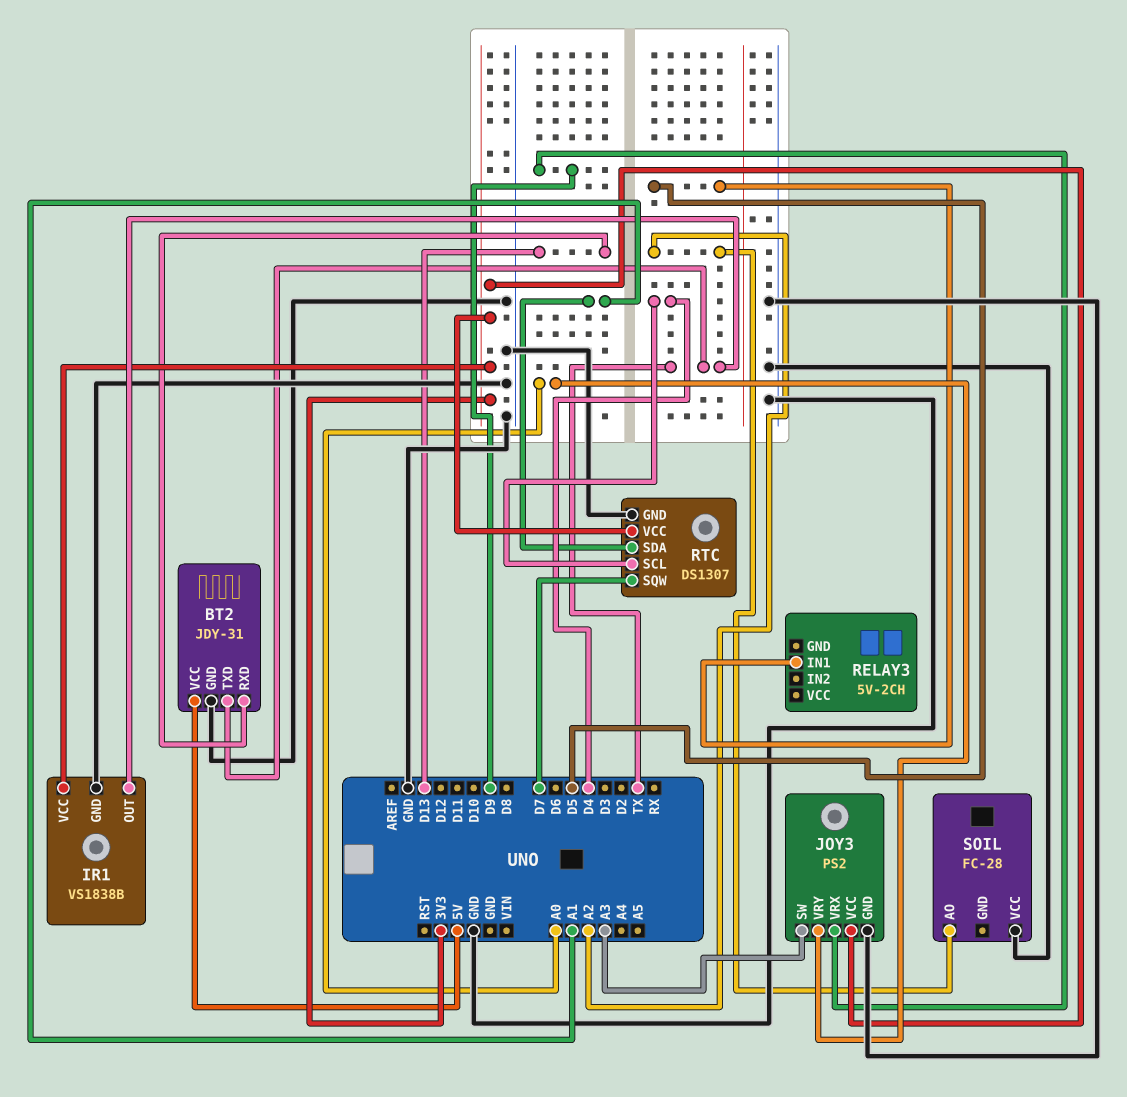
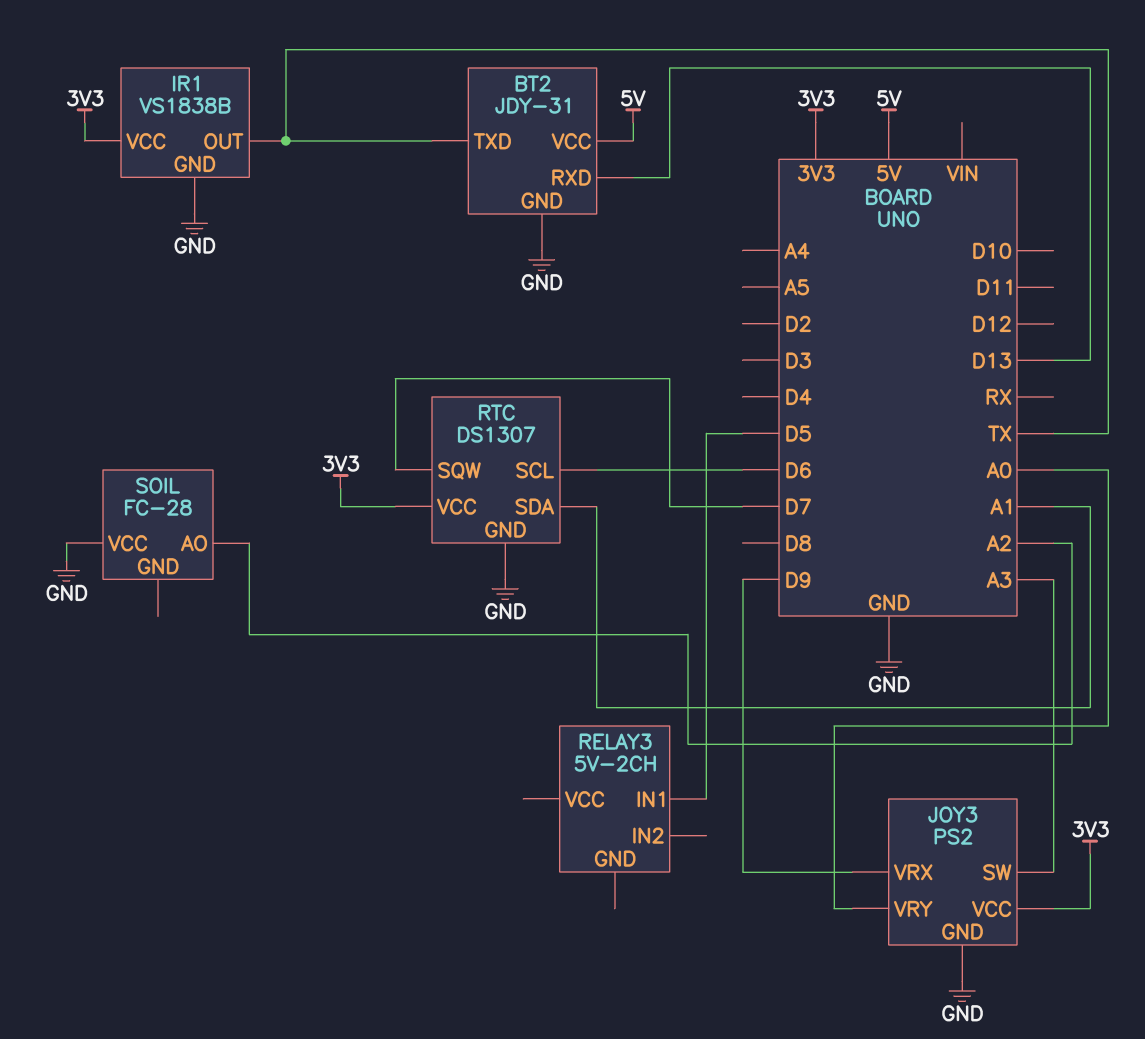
RTC pin SCL: D4 -> D6

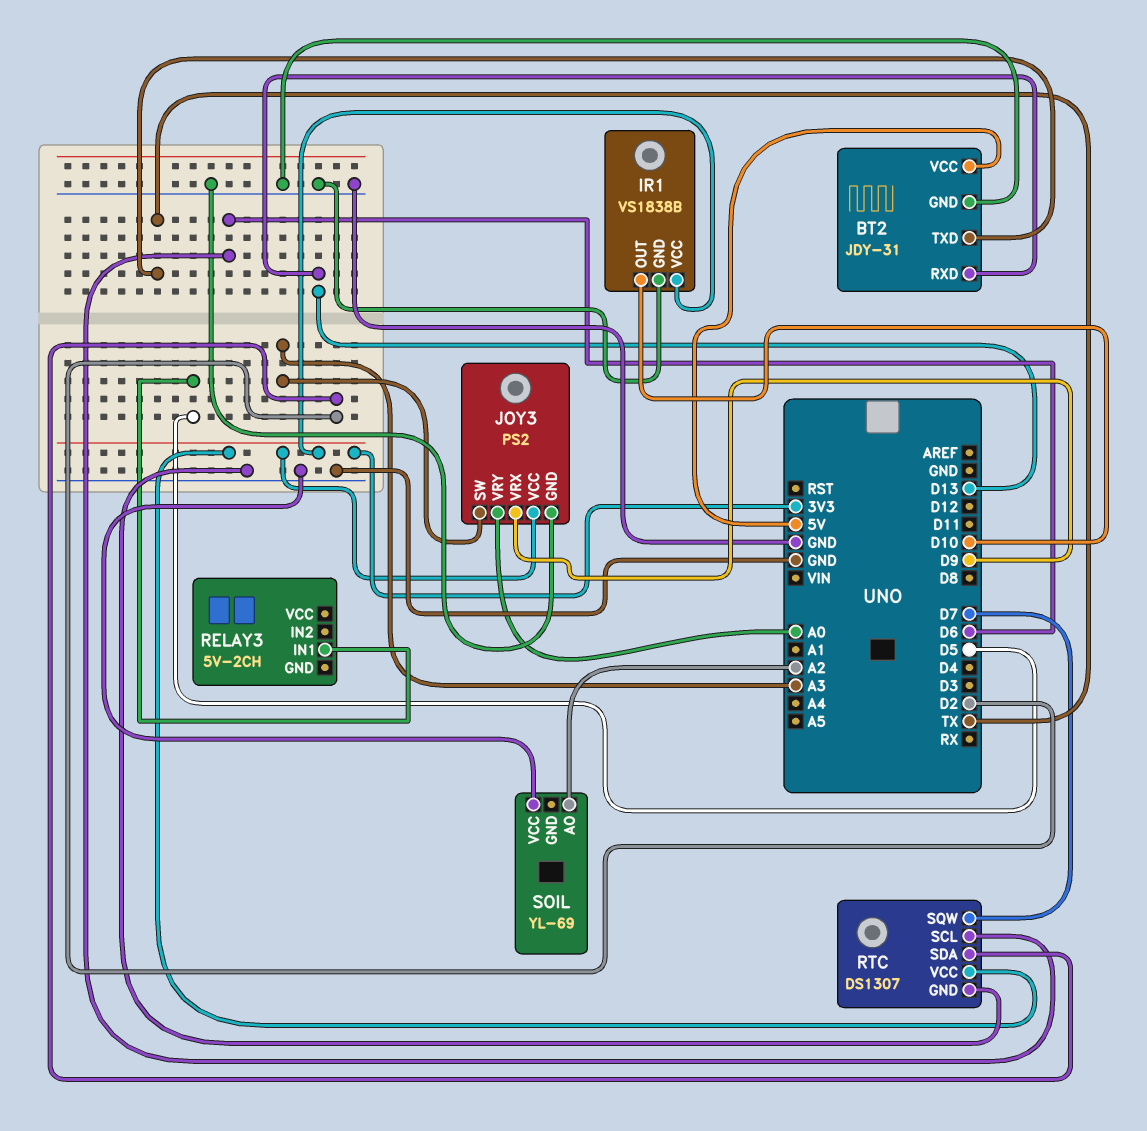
IR1 pin OUT: TX -> D10
RTC pin SDA: A1 -> D2
SOIL: FC-28 -> YL-69

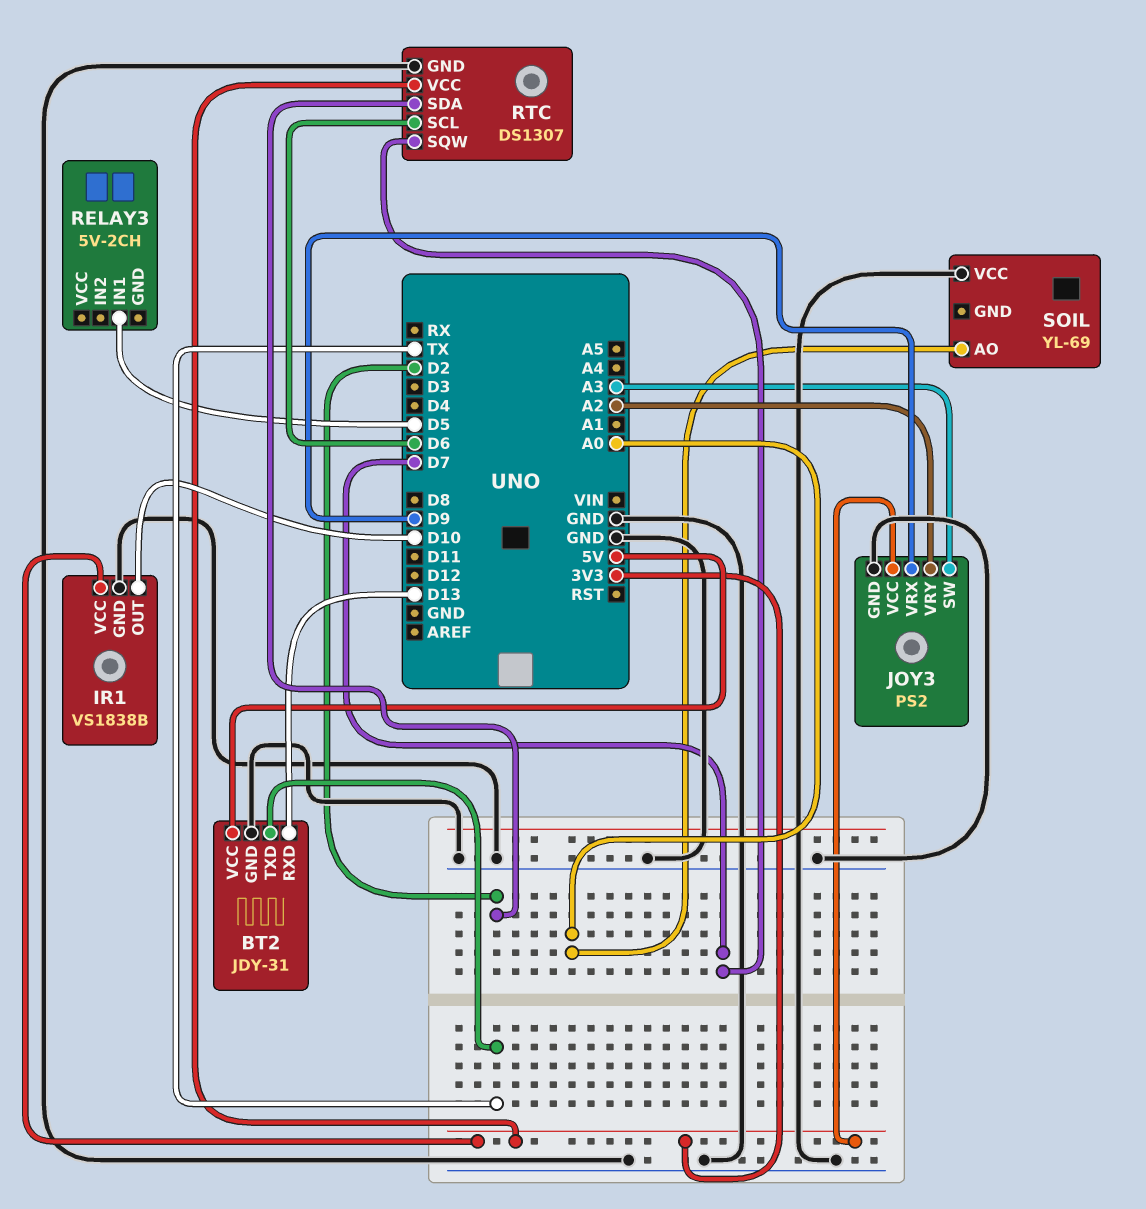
JOY3 pin VRY: A0 -> A2
SOIL pin AO: A2 -> A0

